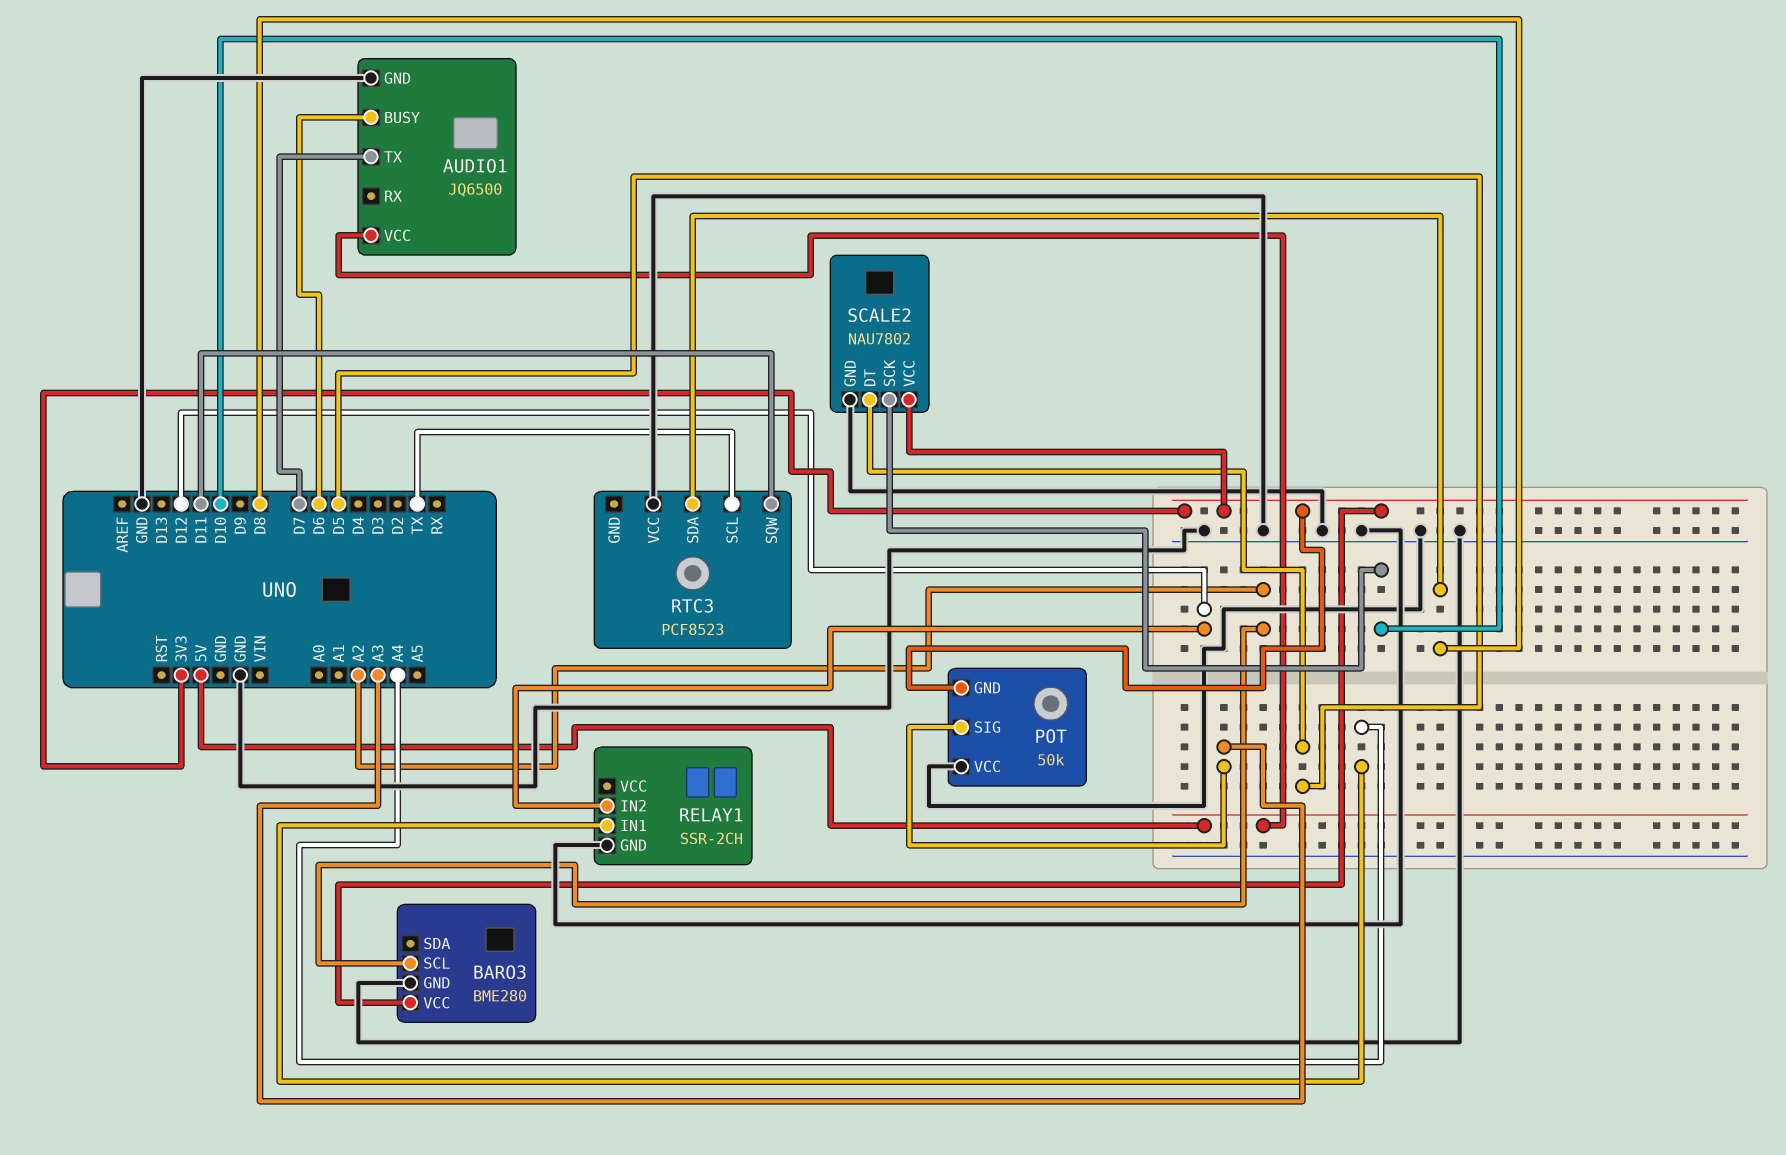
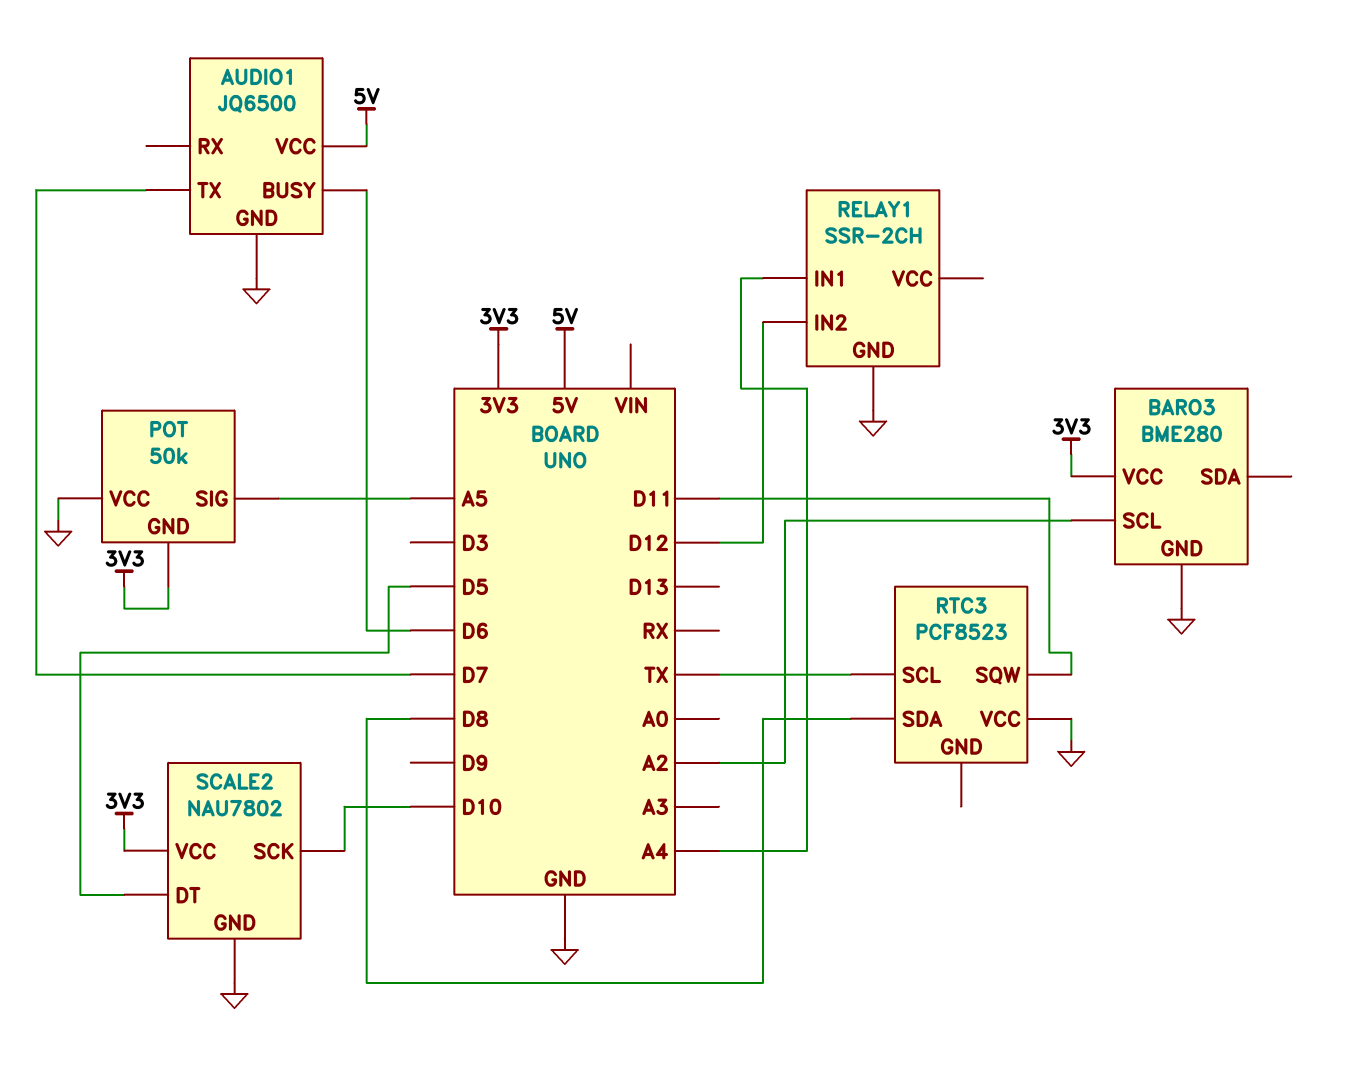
POT pin SIG: A3 -> A5

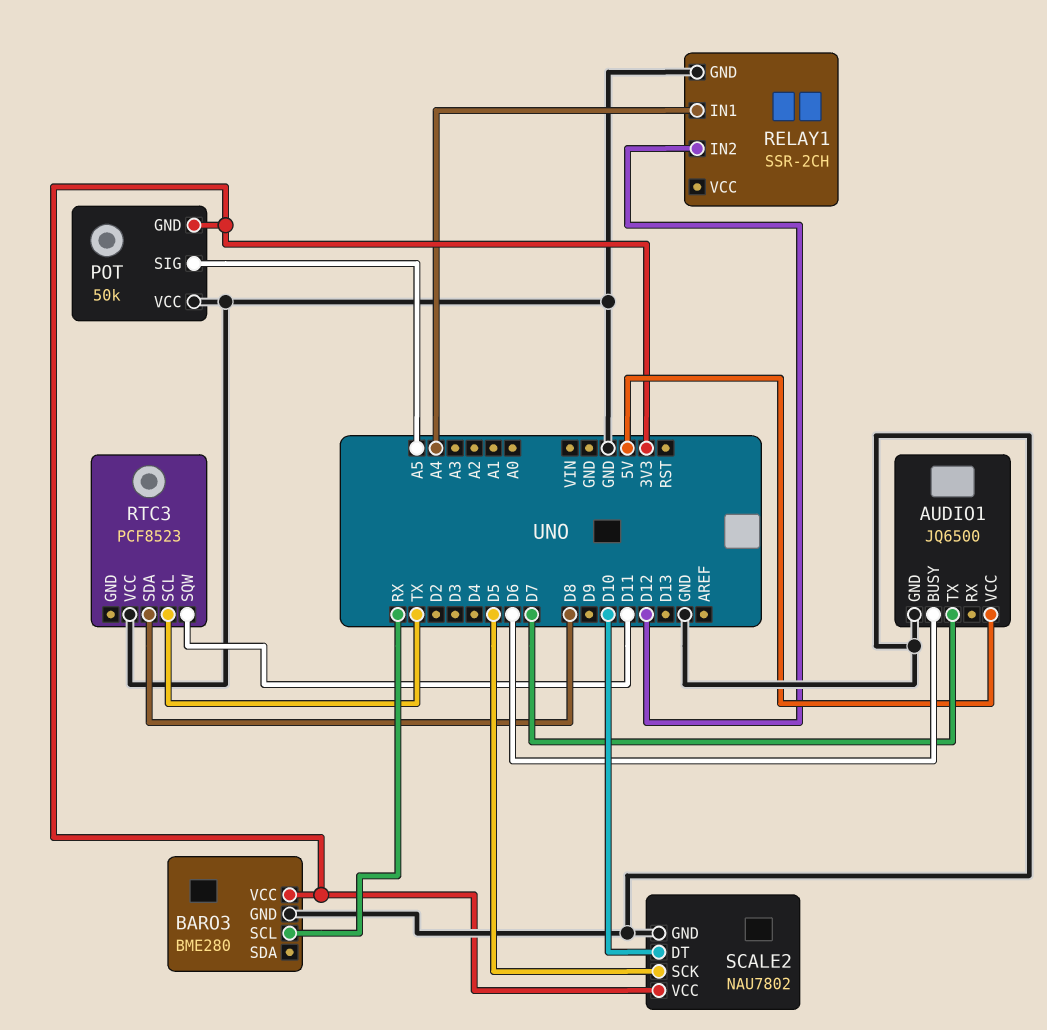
BARO3 pin SCL: A2 -> RX
SCALE2 pin DT: D5 -> D10
SCALE2 pin SCK: D10 -> D5

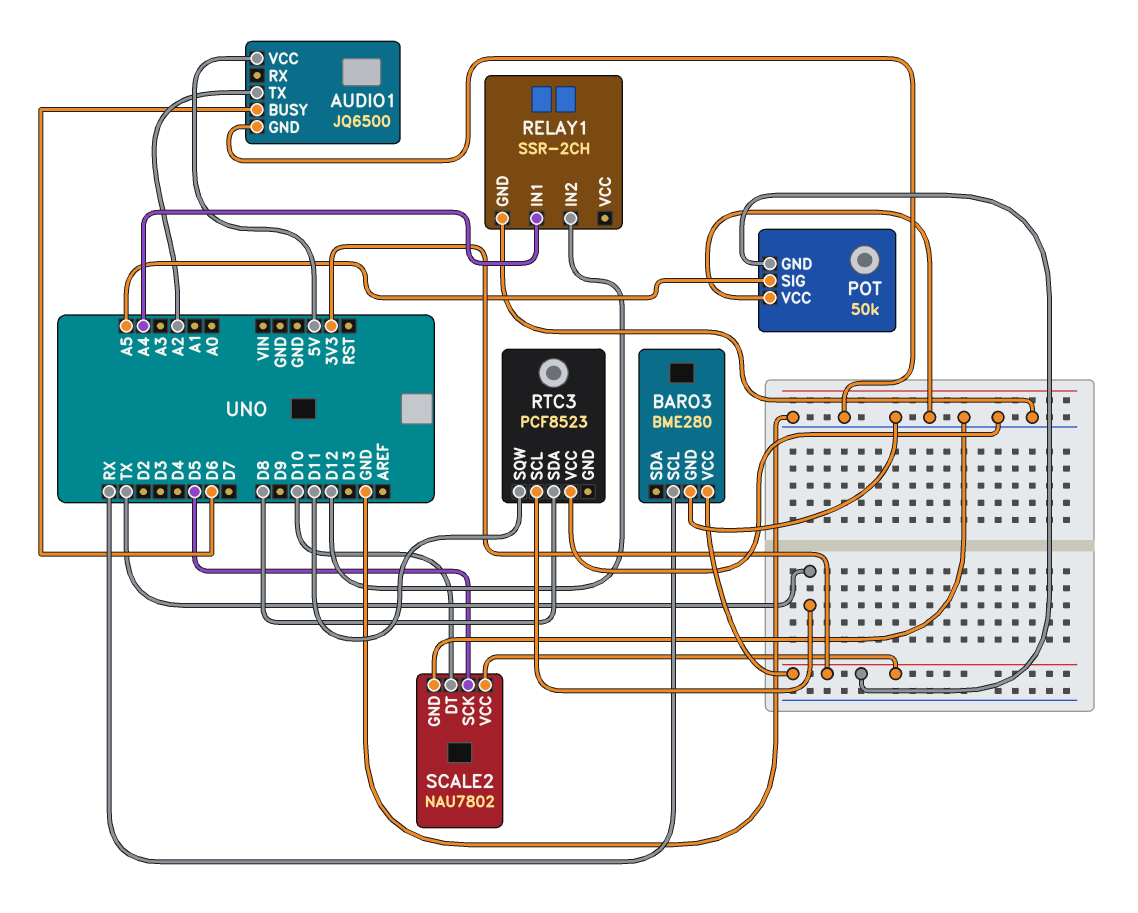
AUDIO1 pin TX: D7 -> A2

